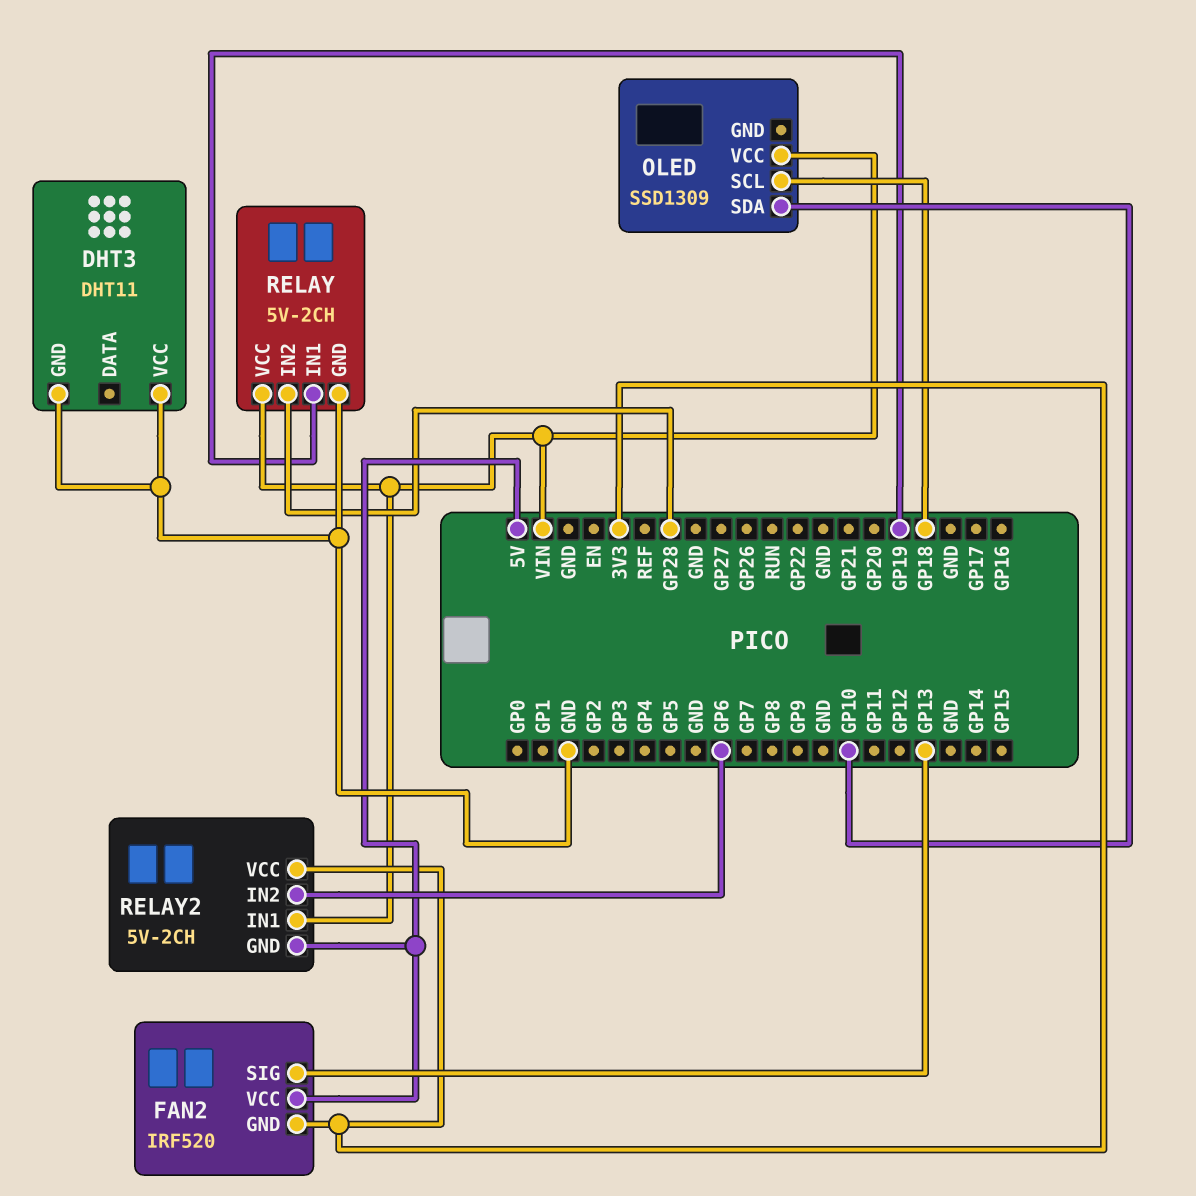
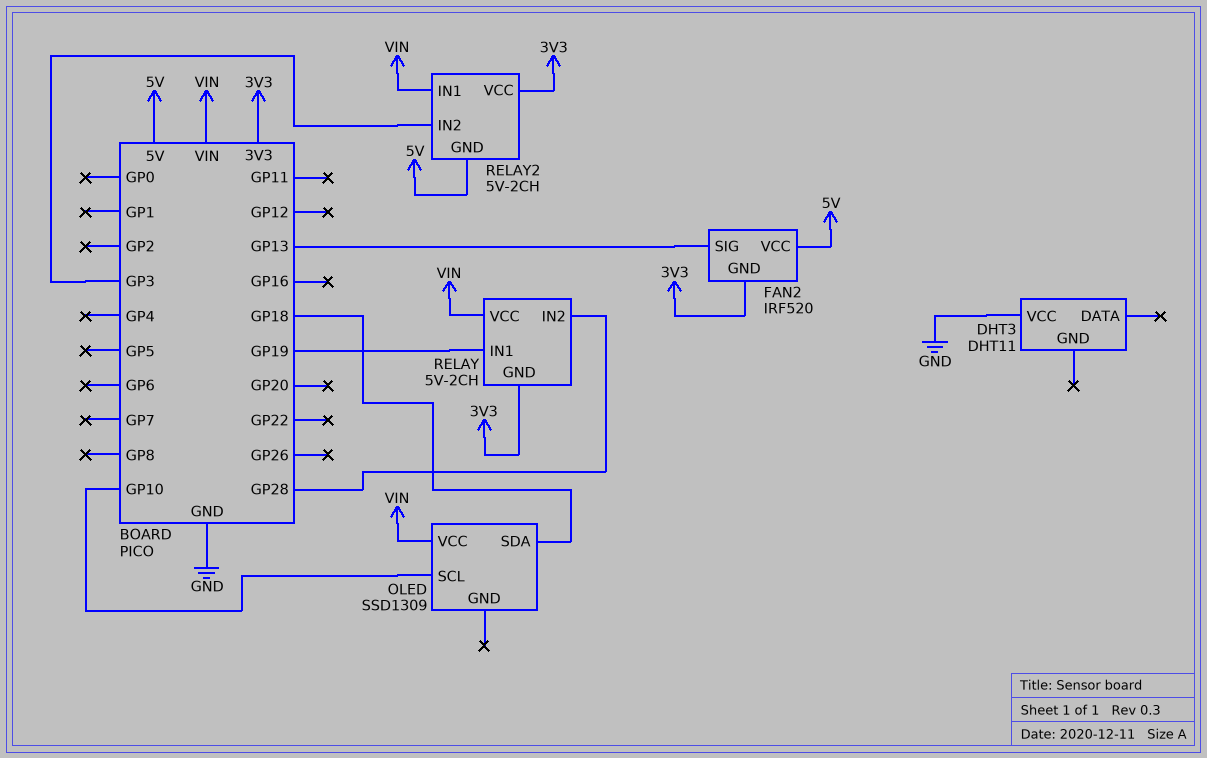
DHT3 pin GND: GND -> none
OLED pin SCL: GP18 -> GP10
OLED pin SDA: GP10 -> GP18
RELAY pin GND: GND -> 3V3
RELAY2 pin IN2: GP6 -> GP3

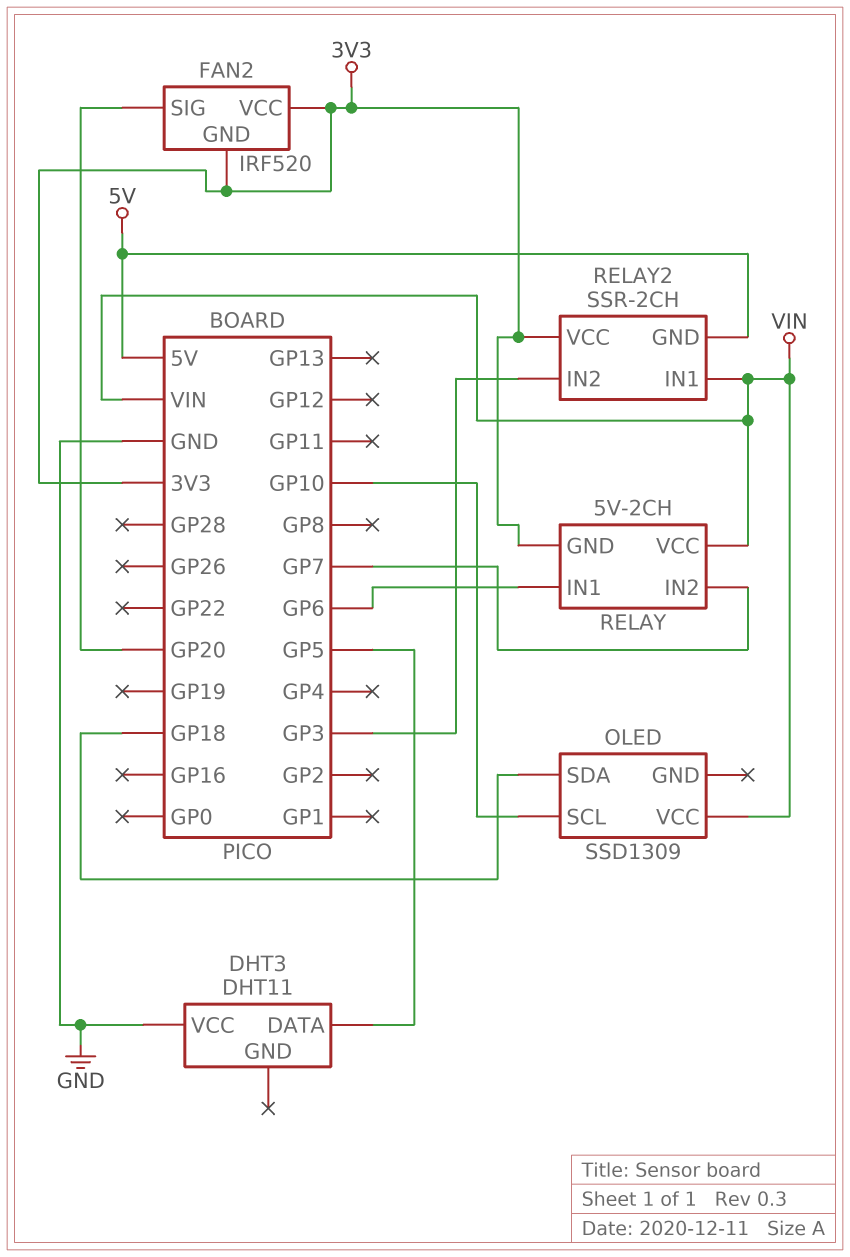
DHT3 pin DATA: none -> GP5
FAN2 pin SIG: GP13 -> GP20
FAN2 pin VCC: 5V -> 3V3
RELAY pin IN1: GP19 -> GP6
RELAY pin IN2: GP28 -> GP7
RELAY2: 5V-2CH -> SSR-2CH

